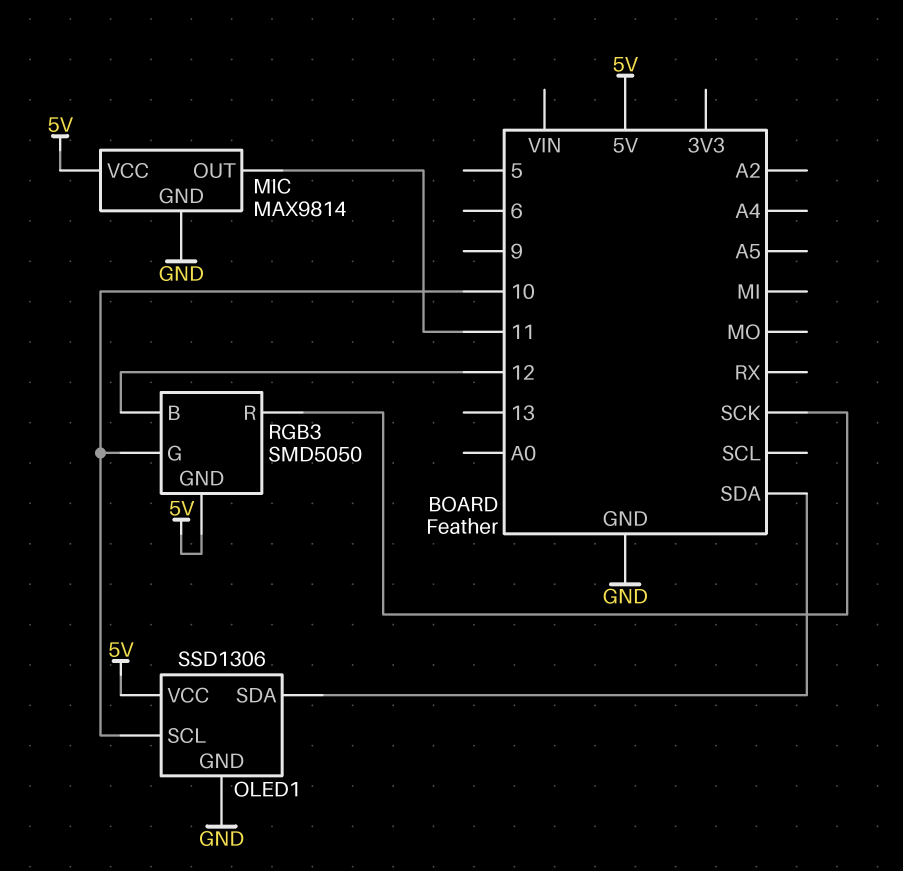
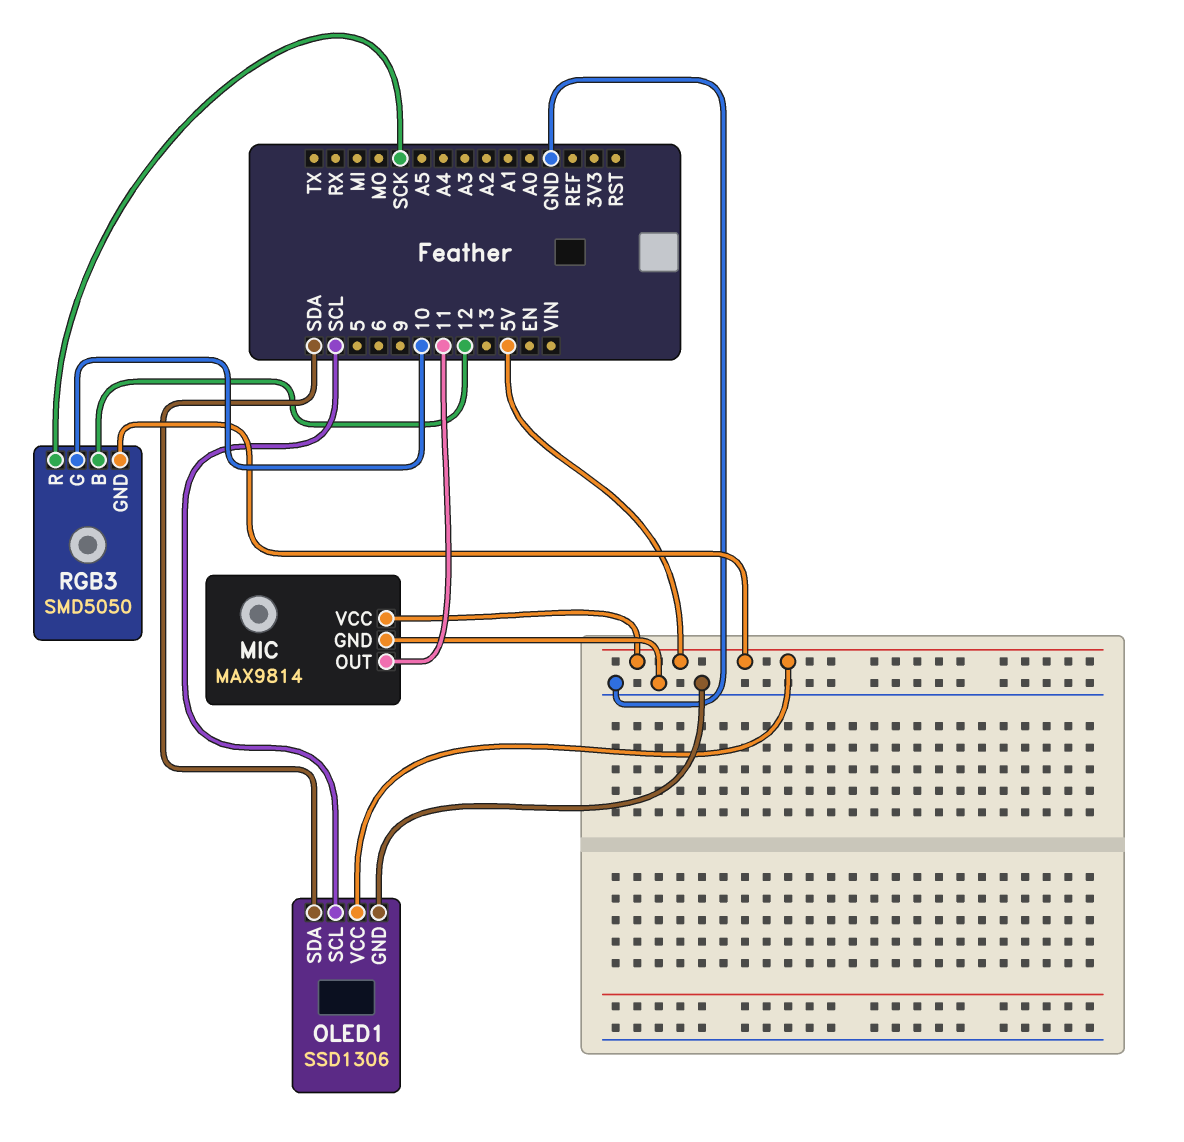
OLED1 pin SCL: 10 -> SCL

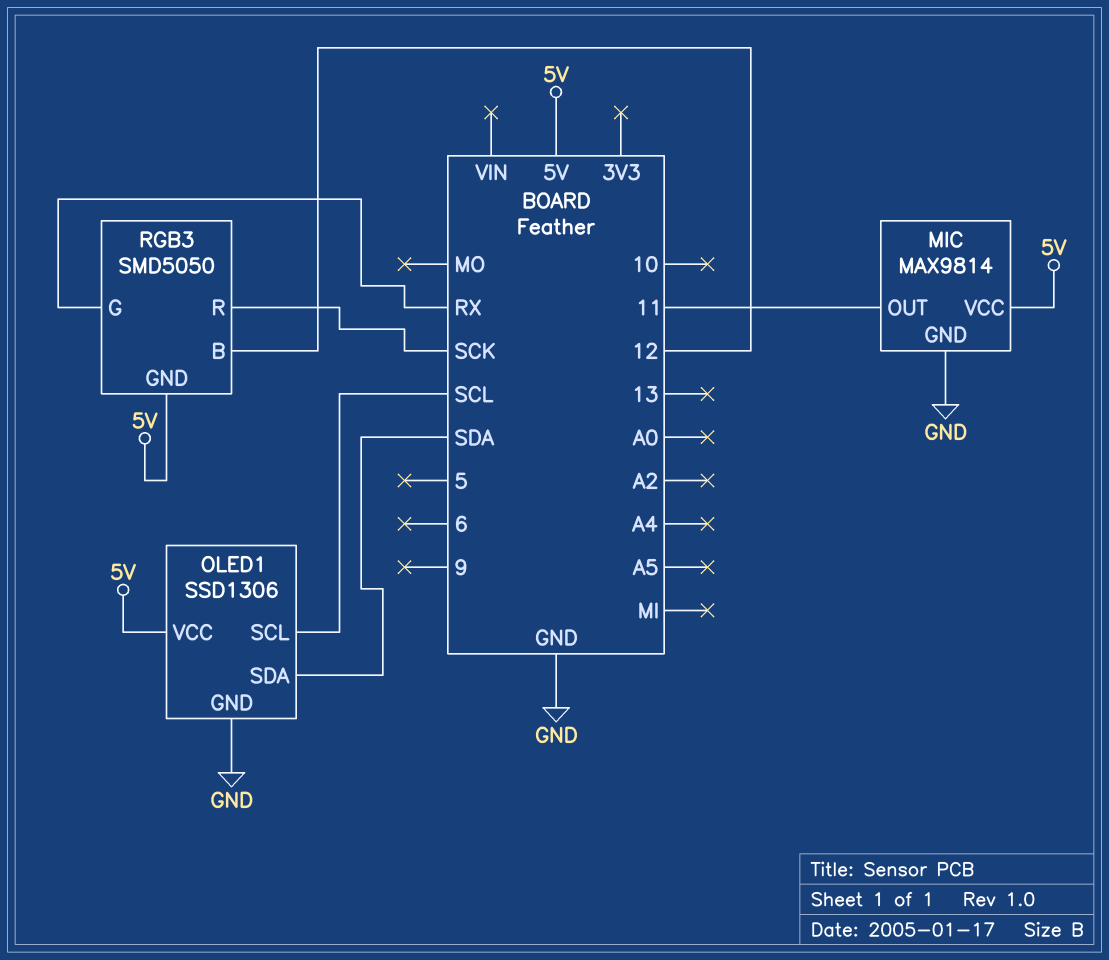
RGB3 pin G: 10 -> RX

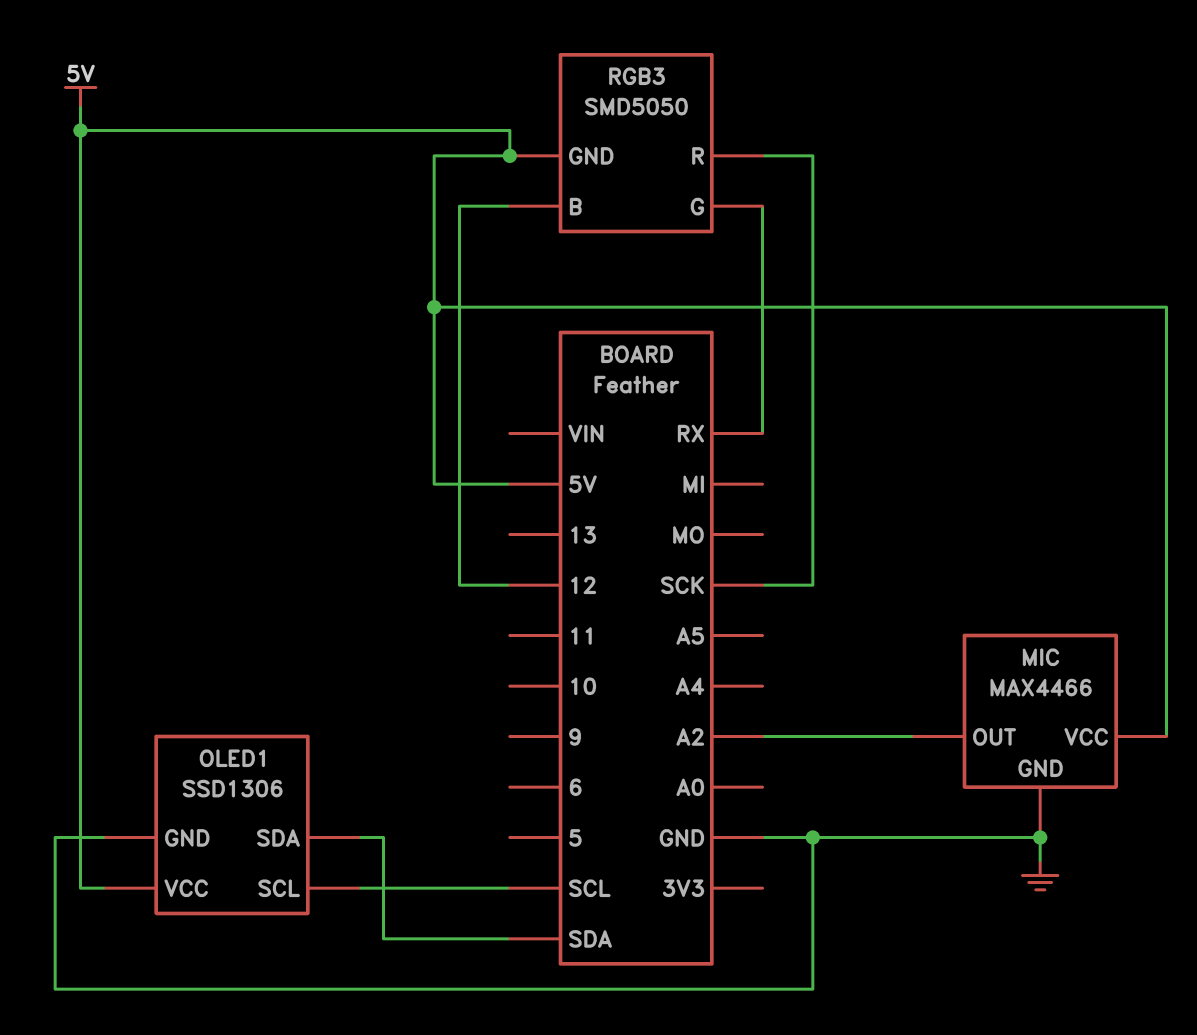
MIC: MAX9814 -> MAX4466
MIC pin OUT: 11 -> A2

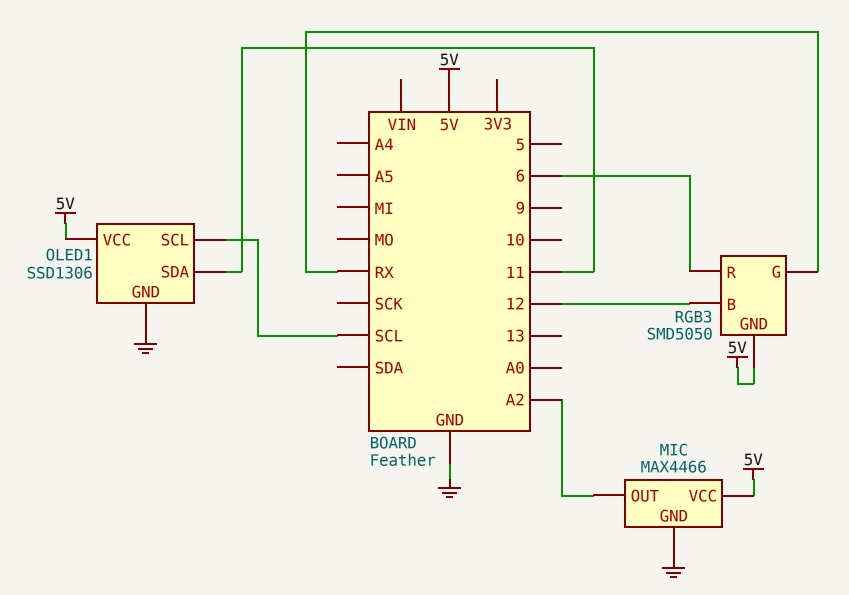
OLED1 pin SDA: SDA -> 11
RGB3 pin R: SCK -> 6

